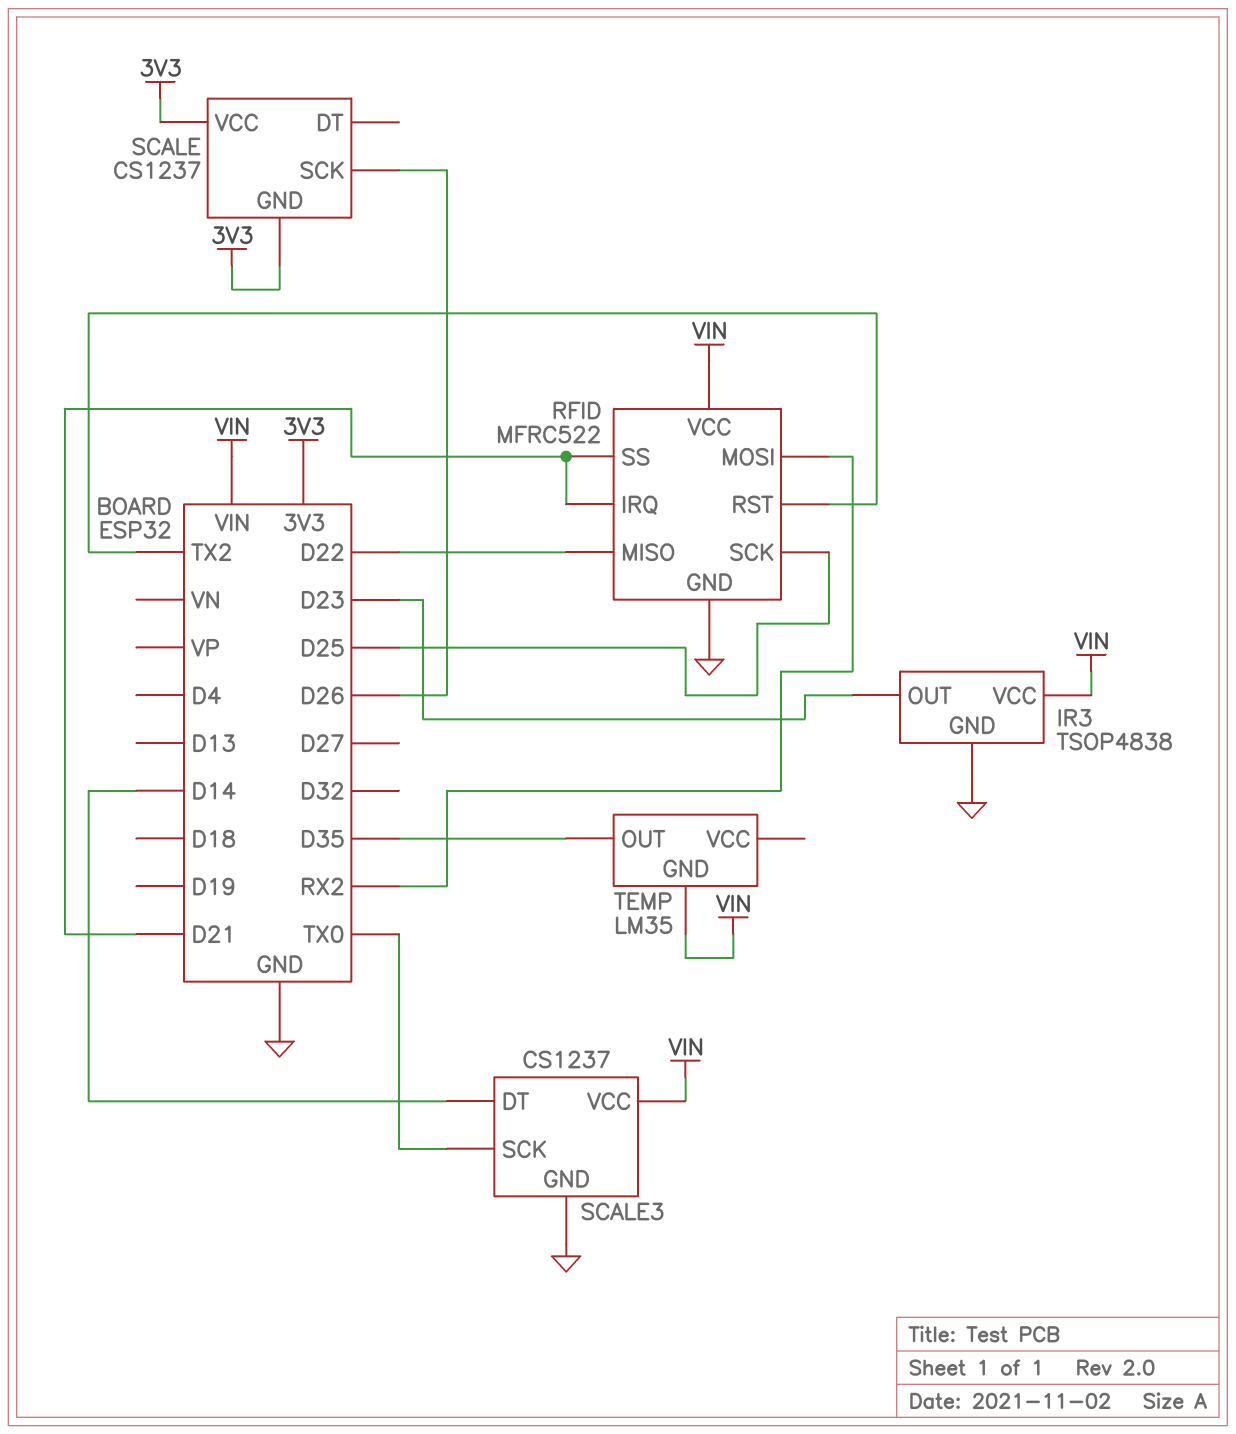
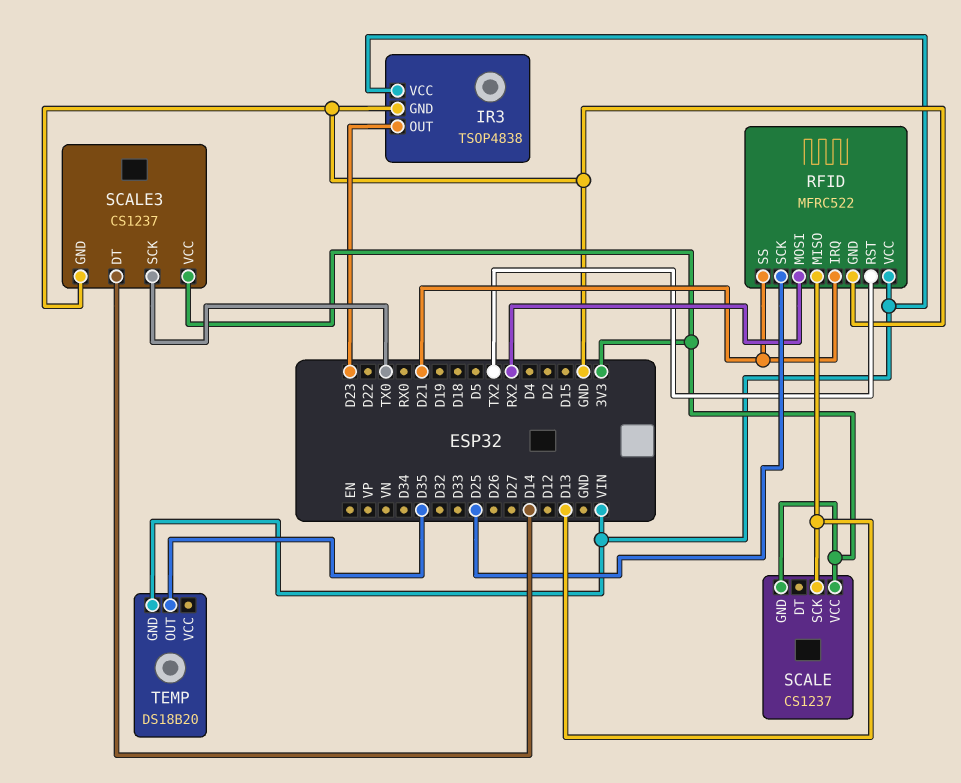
RFID pin MISO: D22 -> D13
SCALE pin SCK: D26 -> D13
SCALE3 pin VCC: VIN -> 3V3
TEMP: LM35 -> DS18B20

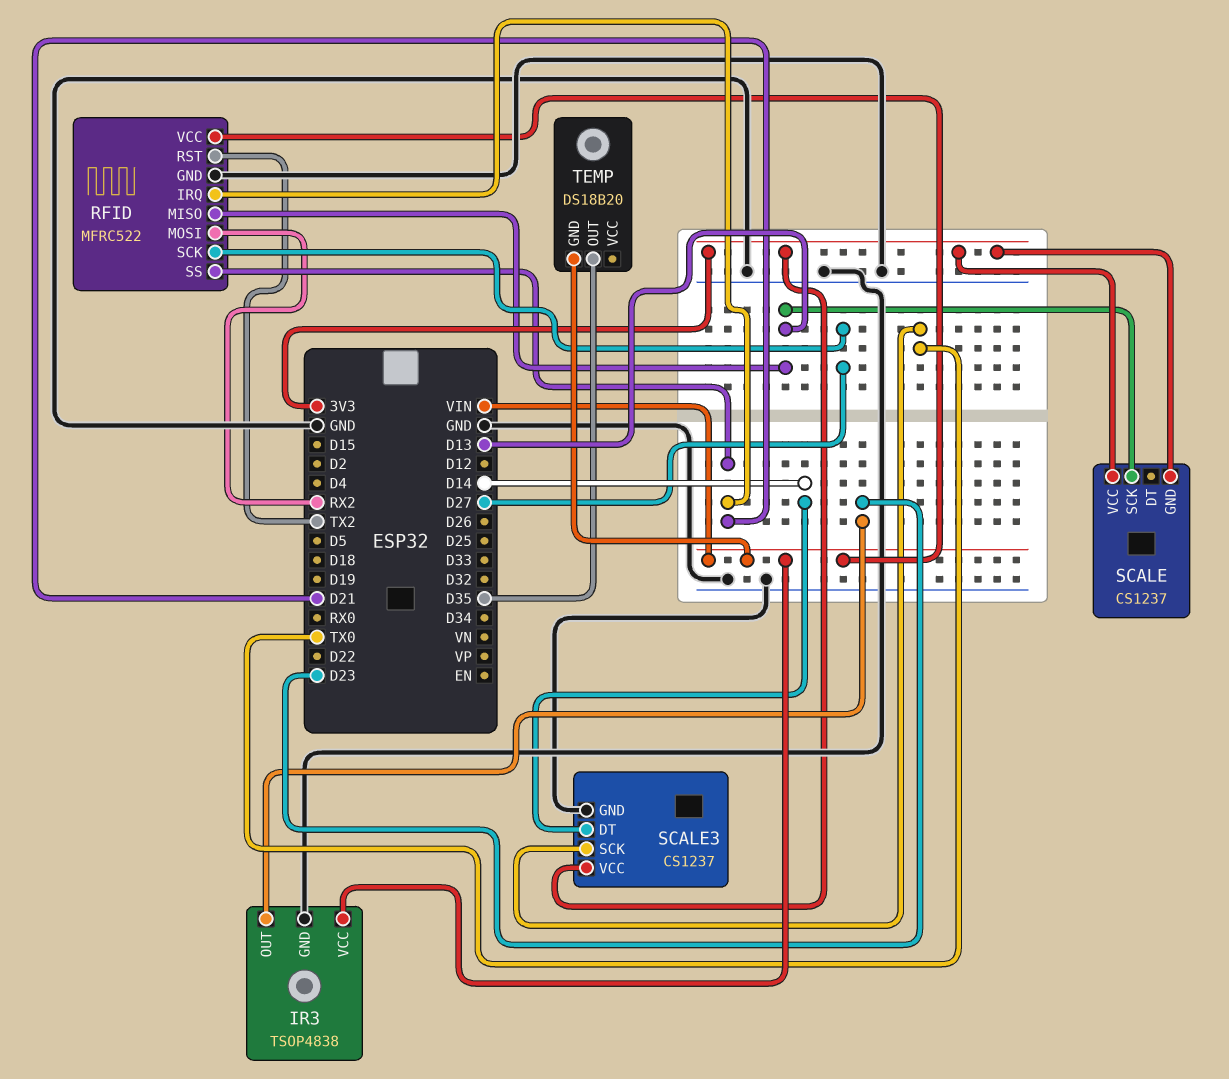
RFID pin SCK: D25 -> D27

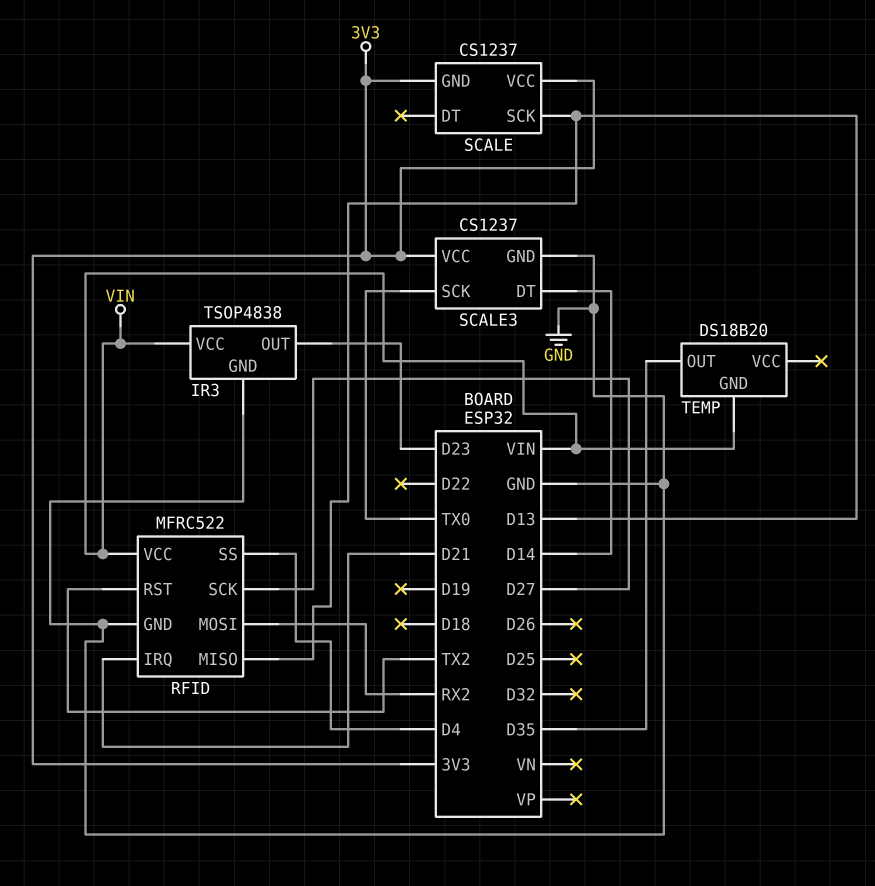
RFID pin SS: D21 -> D4

